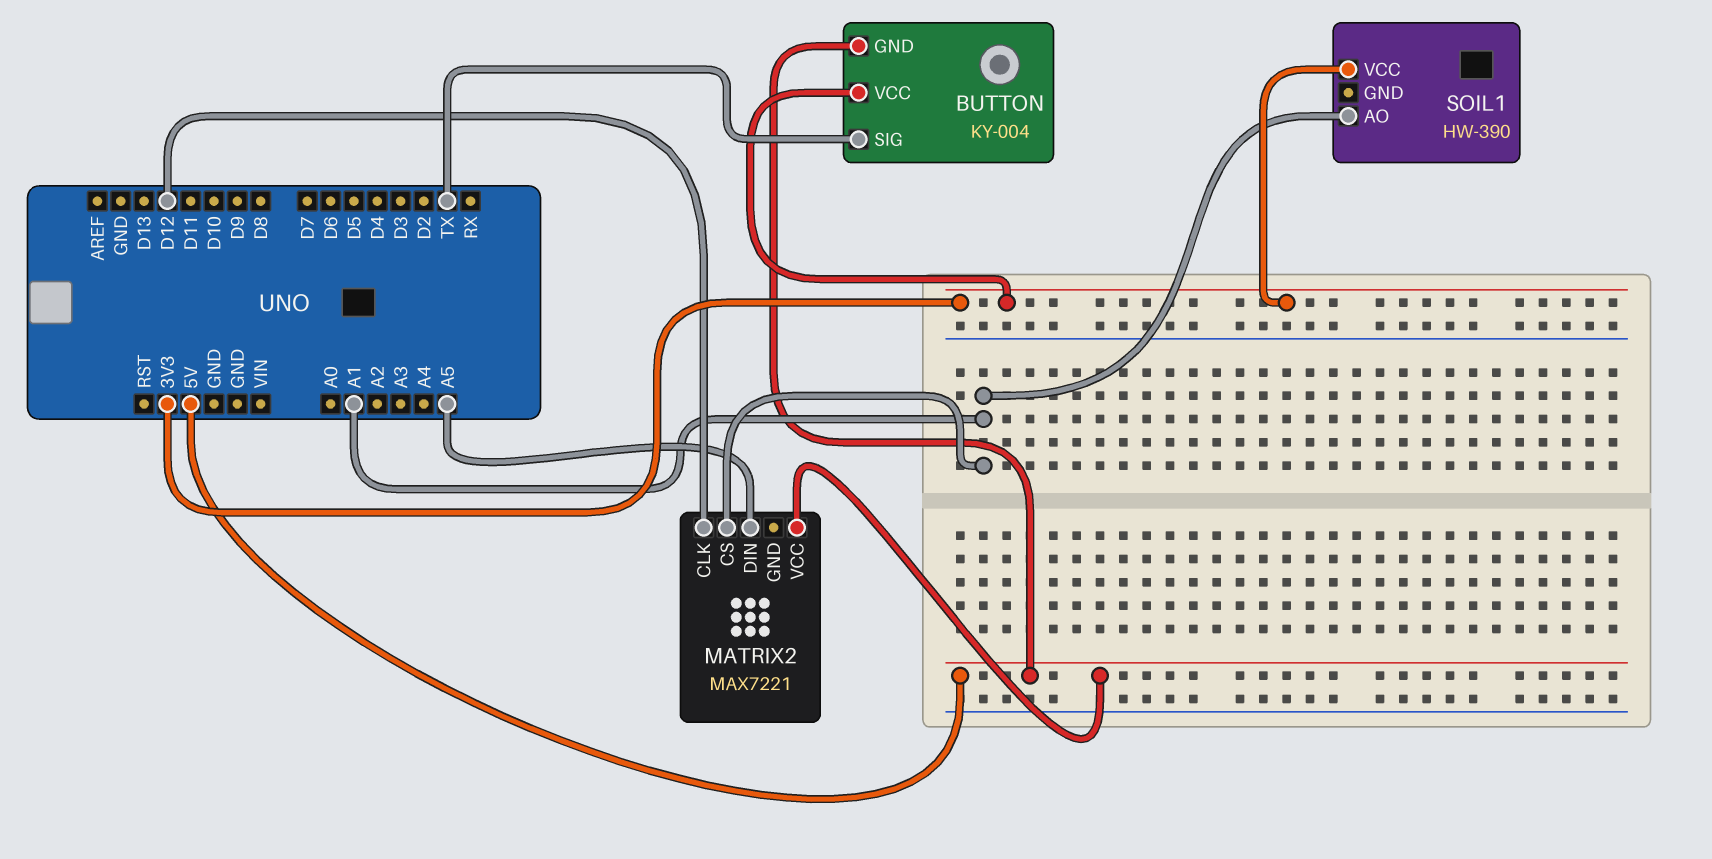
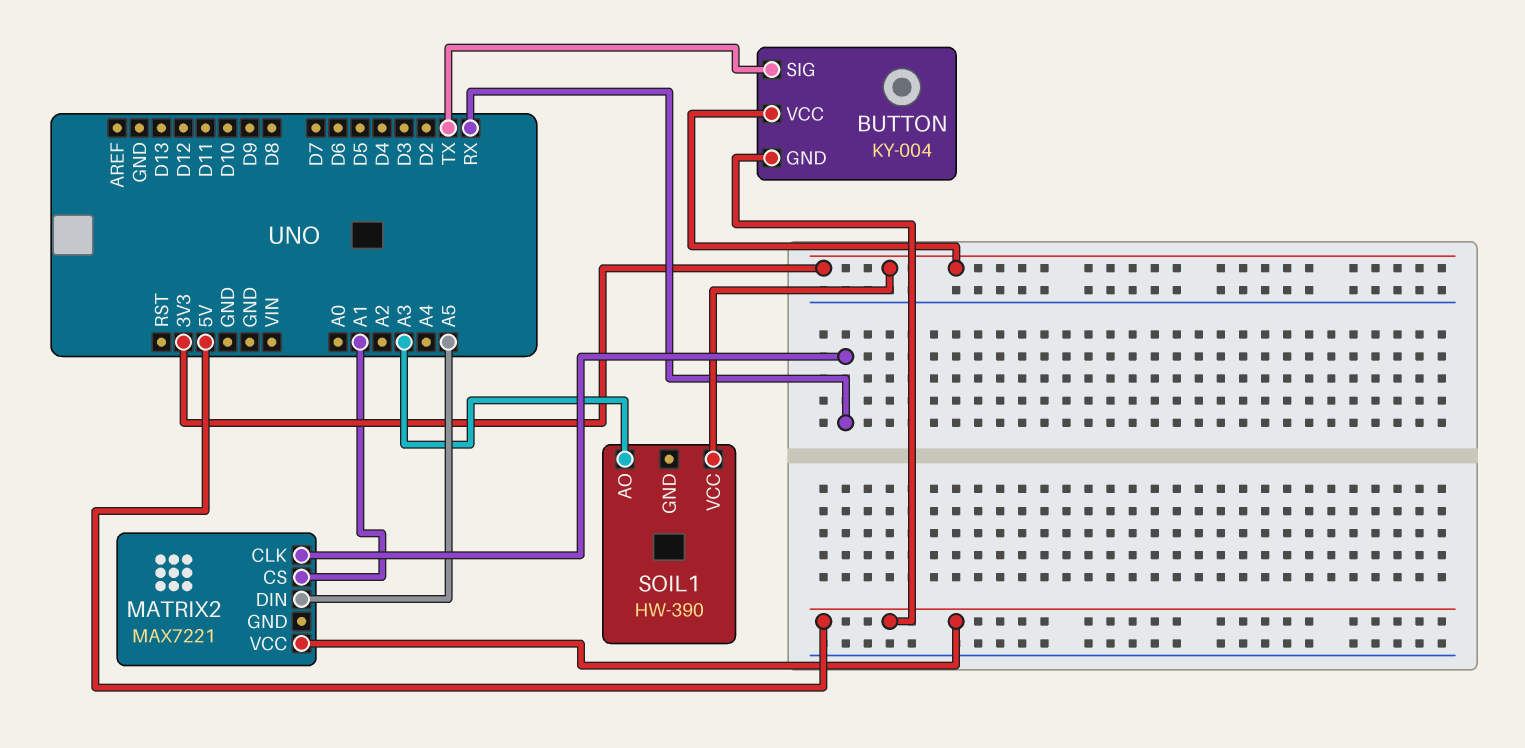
MATRIX2 pin CLK: D12 -> RX
SOIL1 pin AO: A1 -> A3

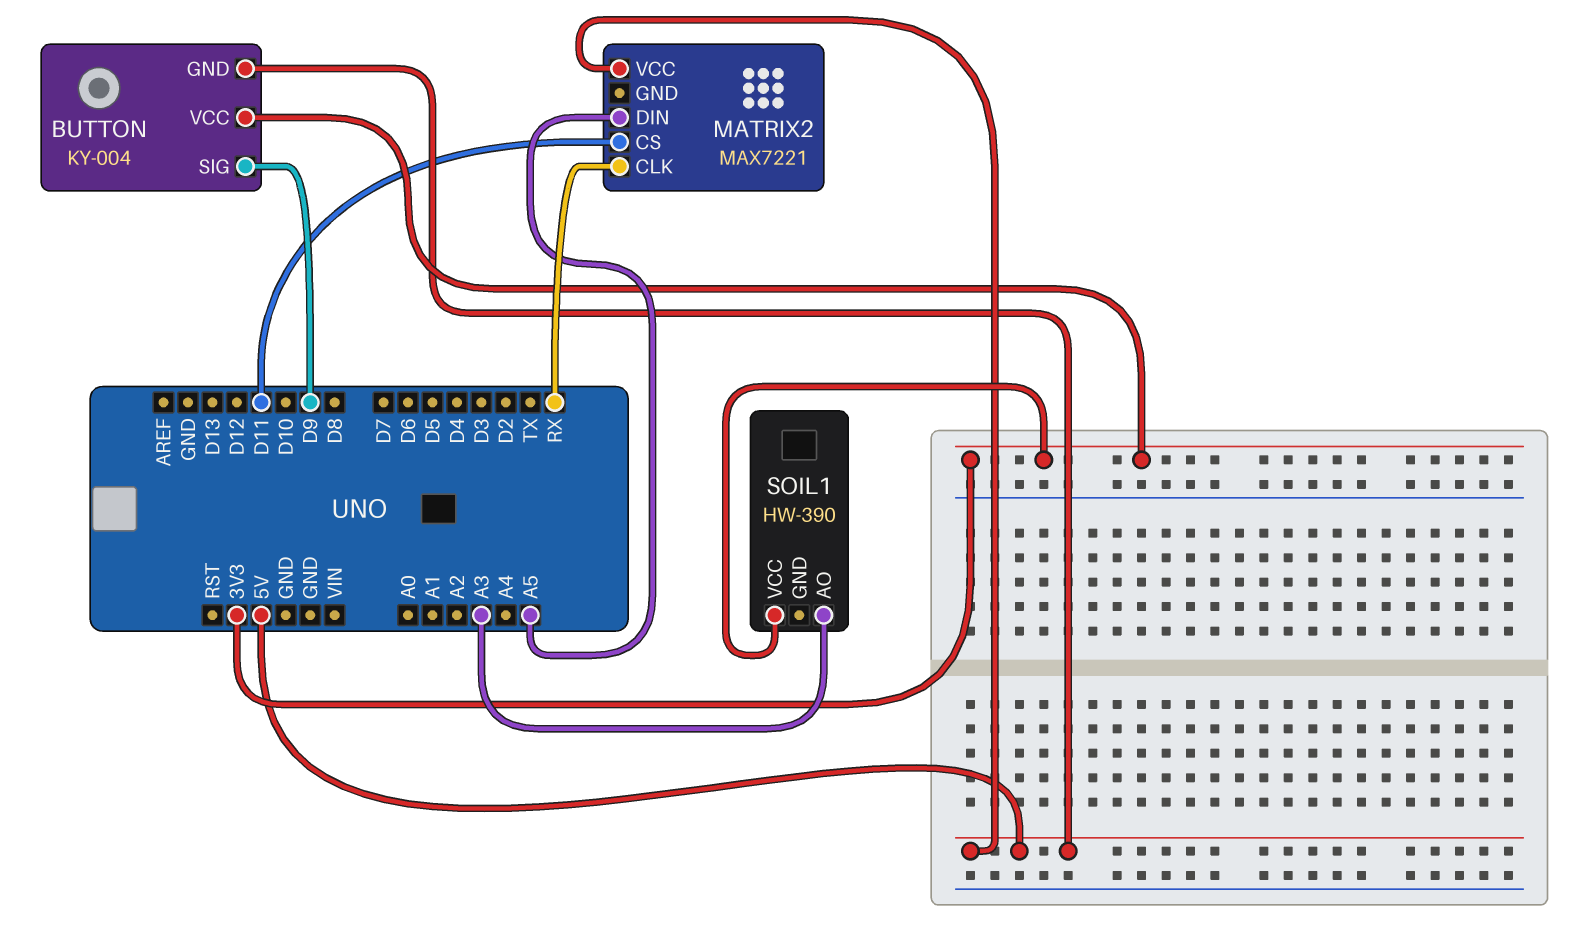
BUTTON pin SIG: TX -> D9
MATRIX2 pin CS: A1 -> D11

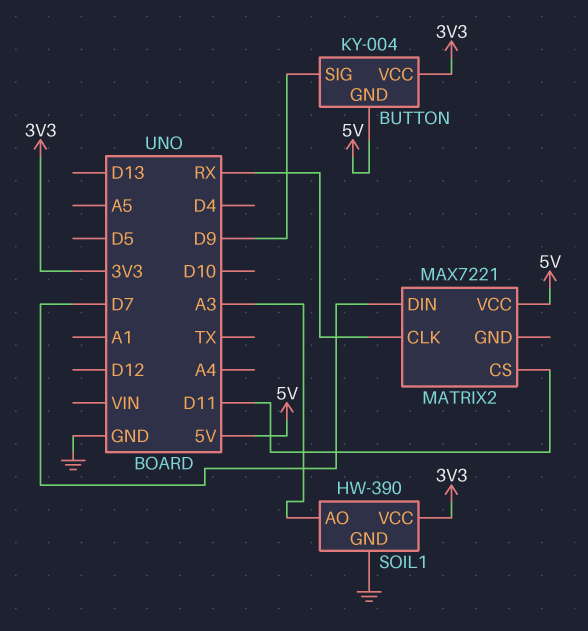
MATRIX2 pin DIN: A5 -> D7
SOIL1 pin GND: none -> GND

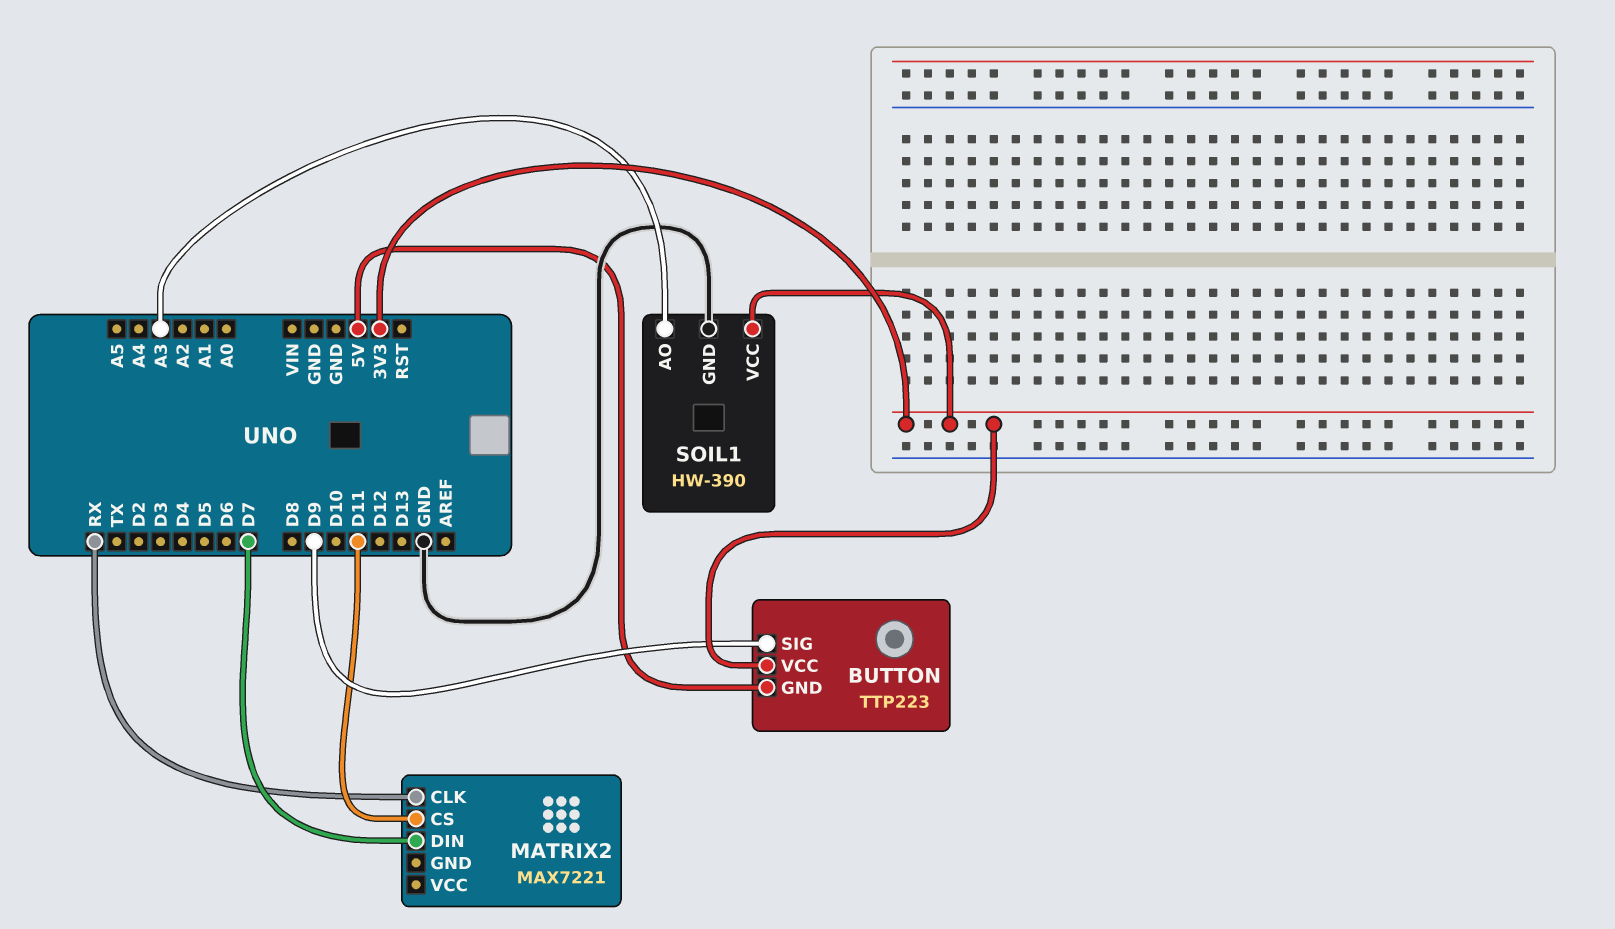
BUTTON: KY-004 -> TTP223
MATRIX2 pin VCC: 5V -> none

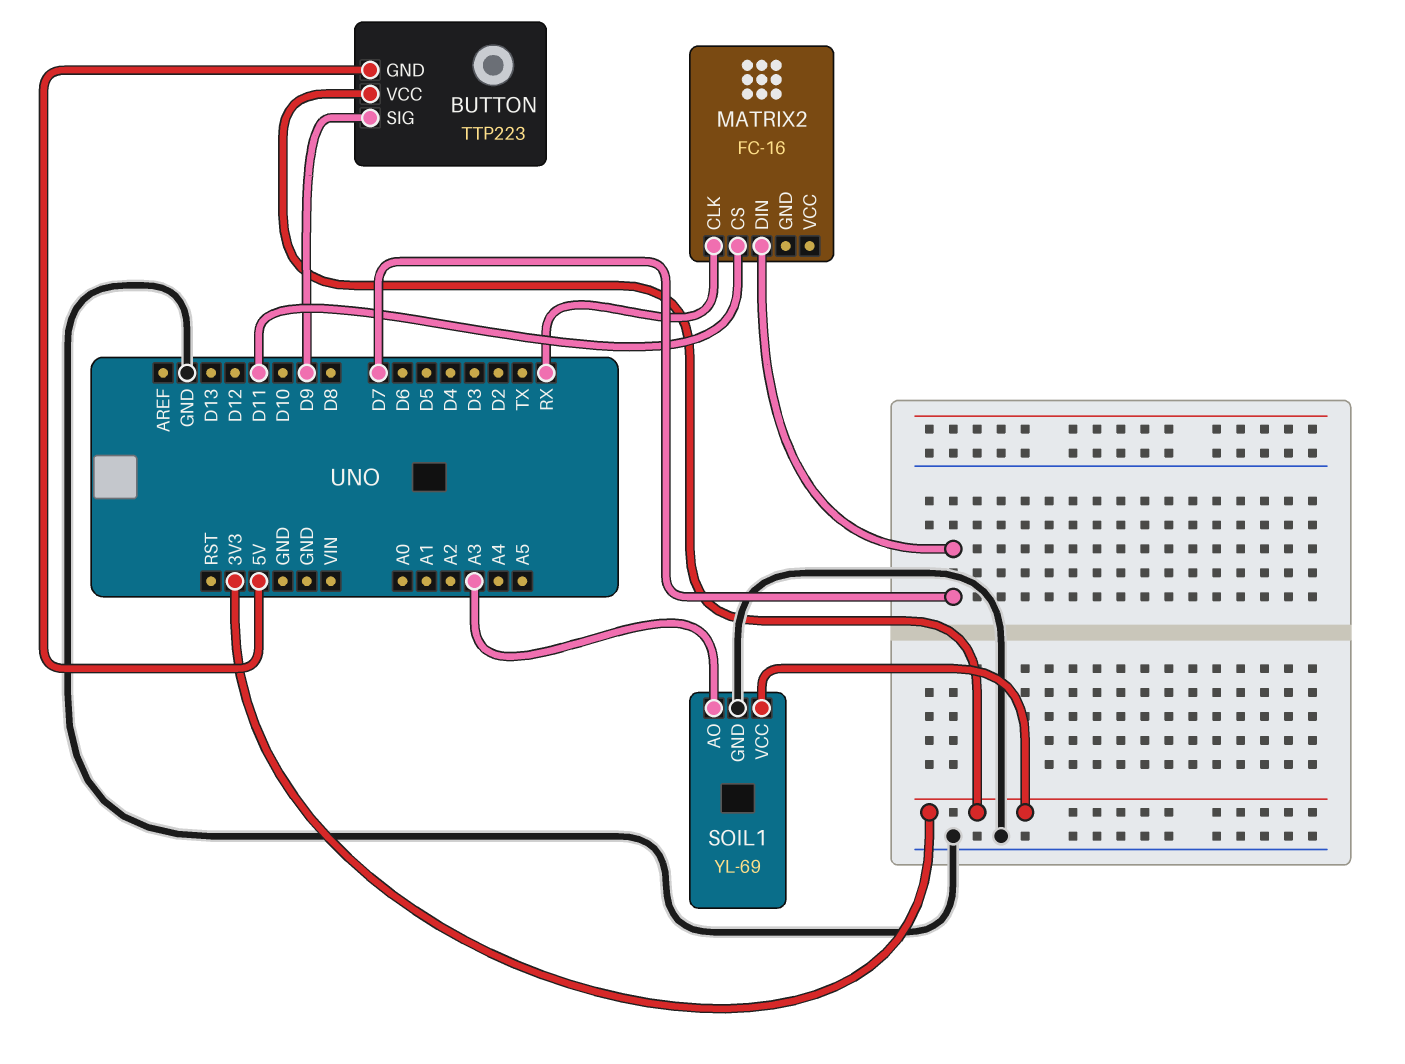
MATRIX2: MAX7221 -> FC-16
SOIL1: HW-390 -> YL-69

